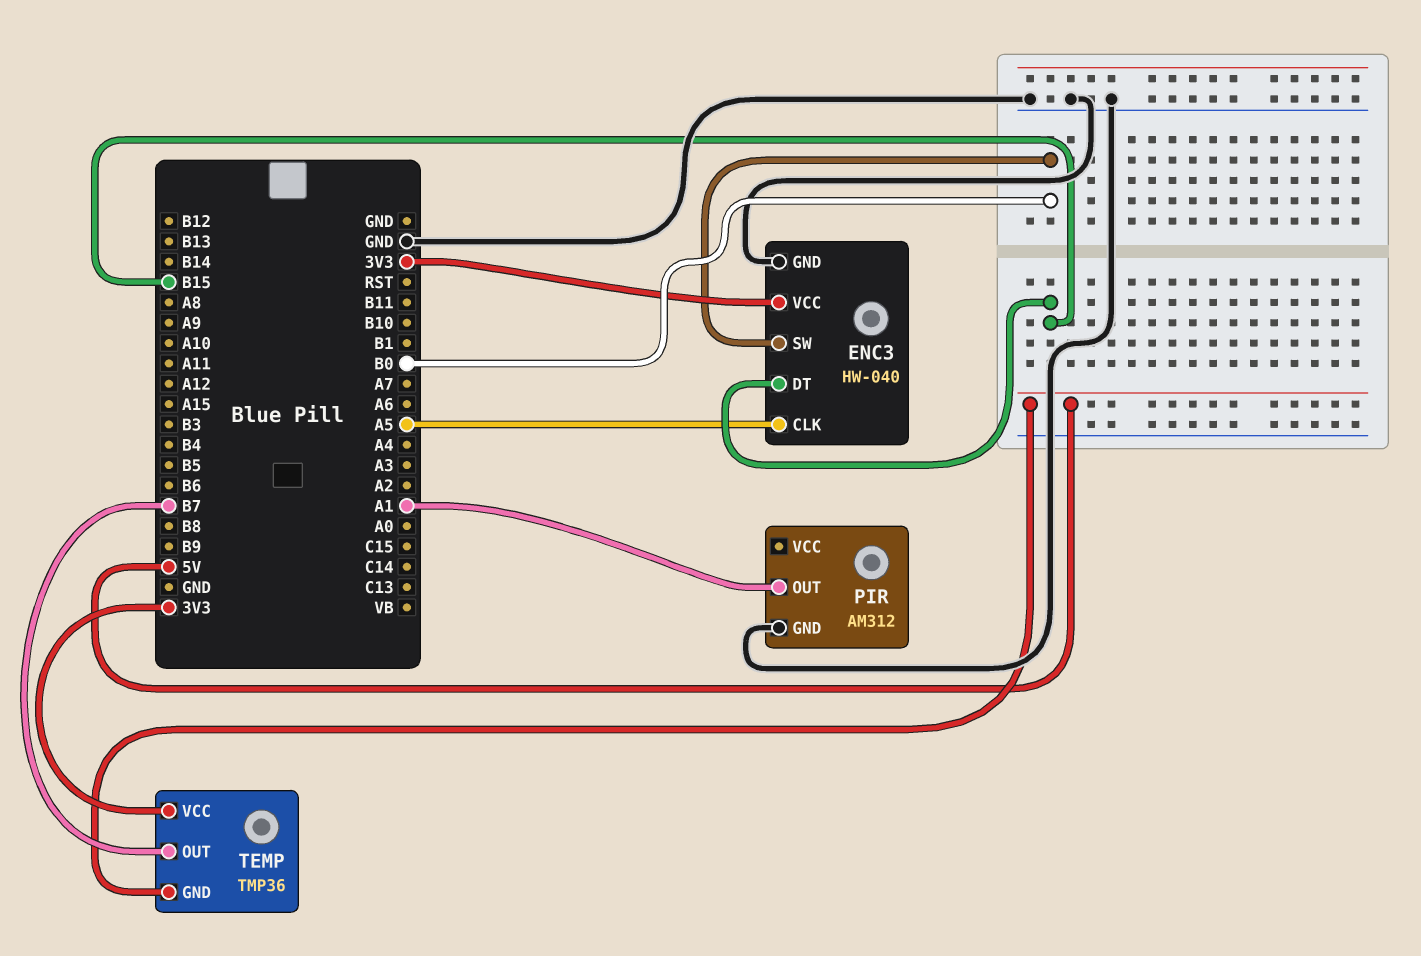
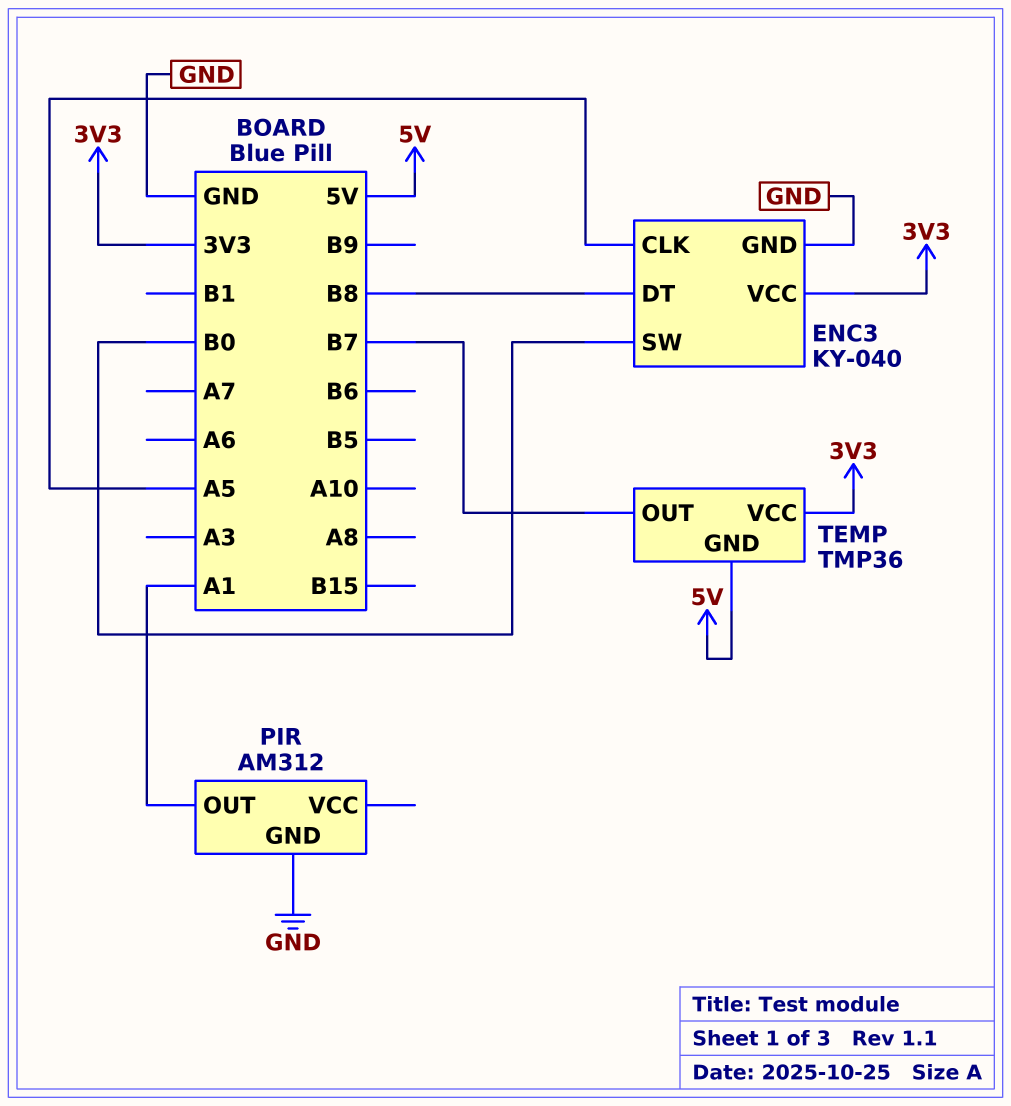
ENC3: HW-040 -> KY-040
ENC3 pin DT: B15 -> B8

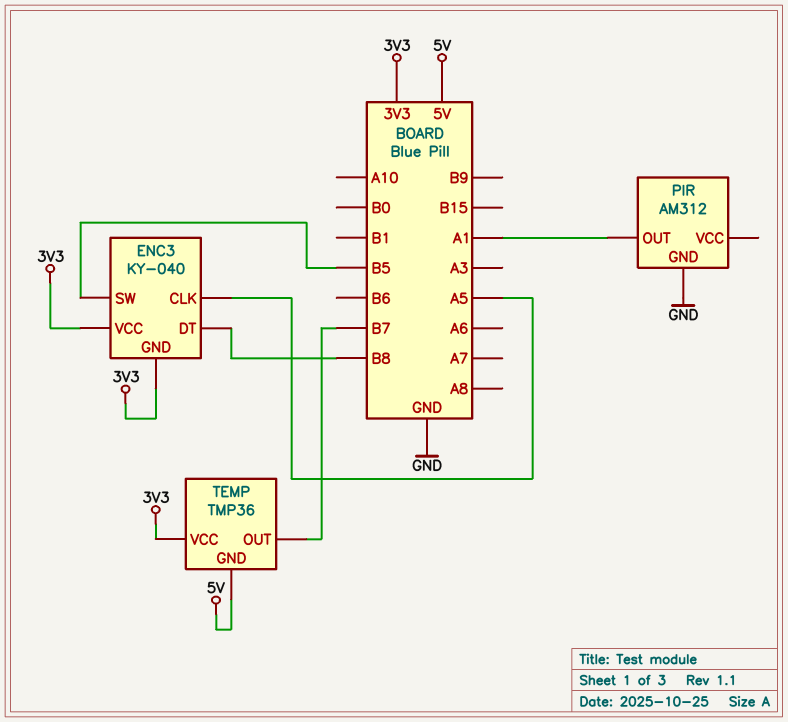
ENC3 pin GND: GND -> 3V3
ENC3 pin SW: B0 -> B5

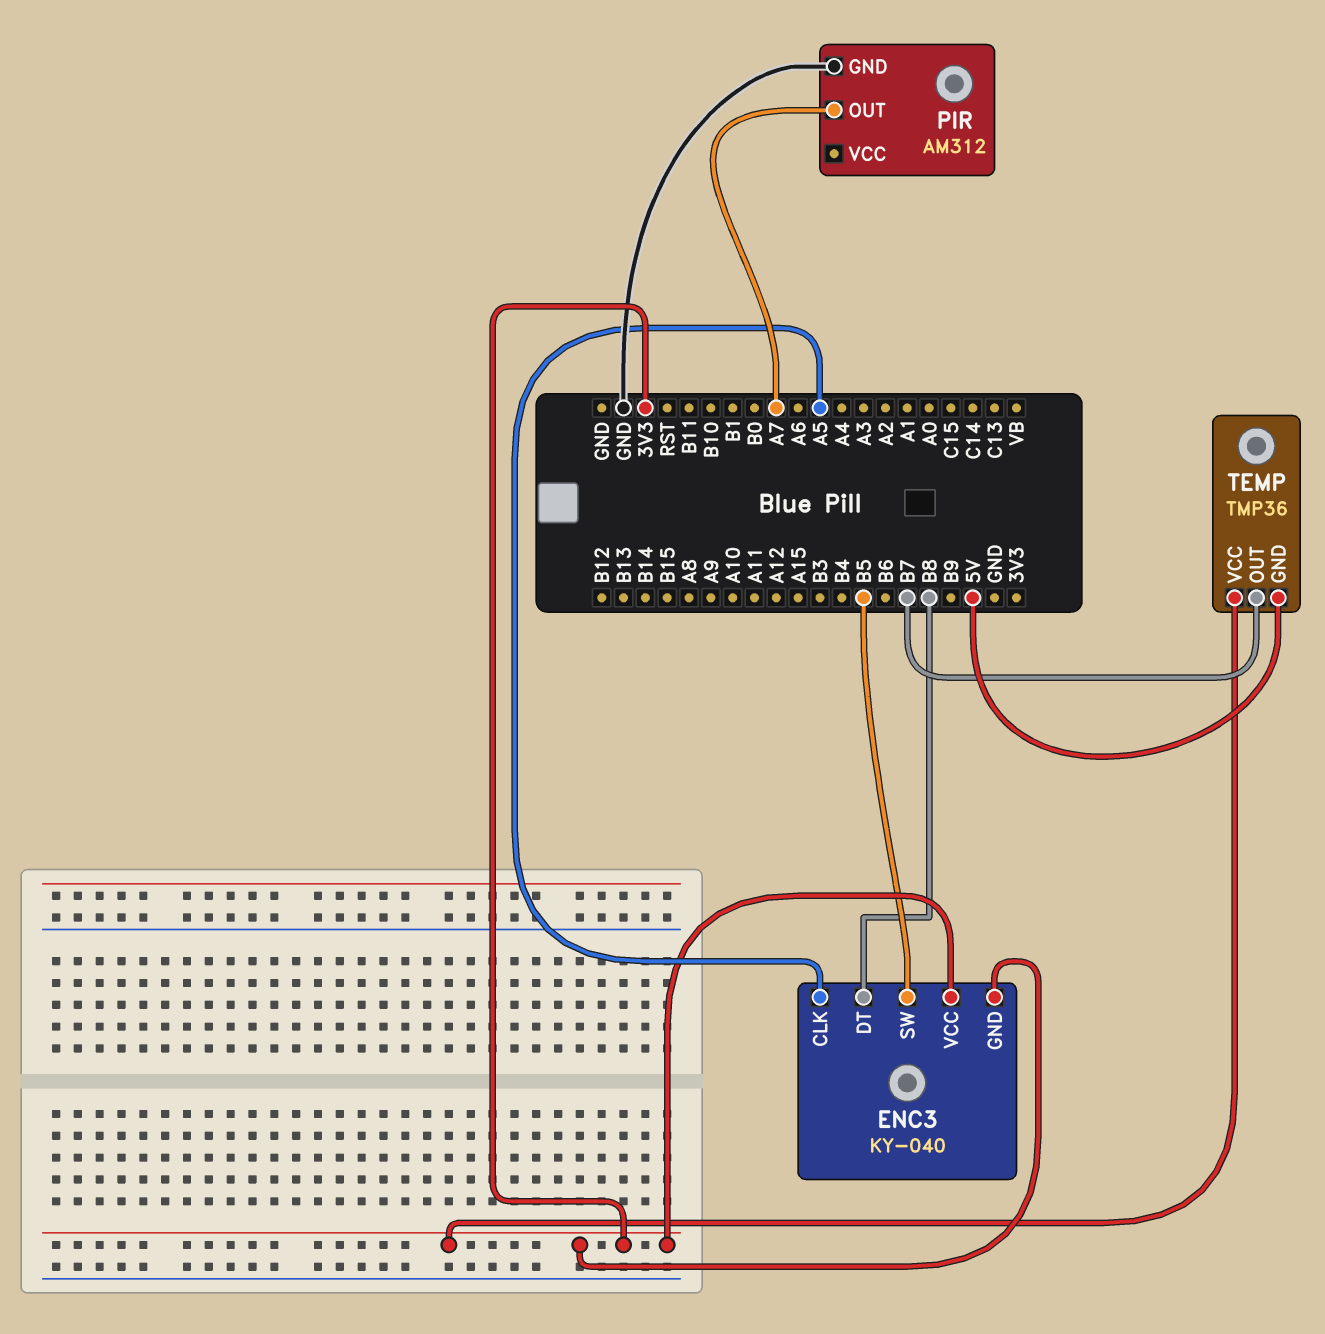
PIR pin OUT: A1 -> A7

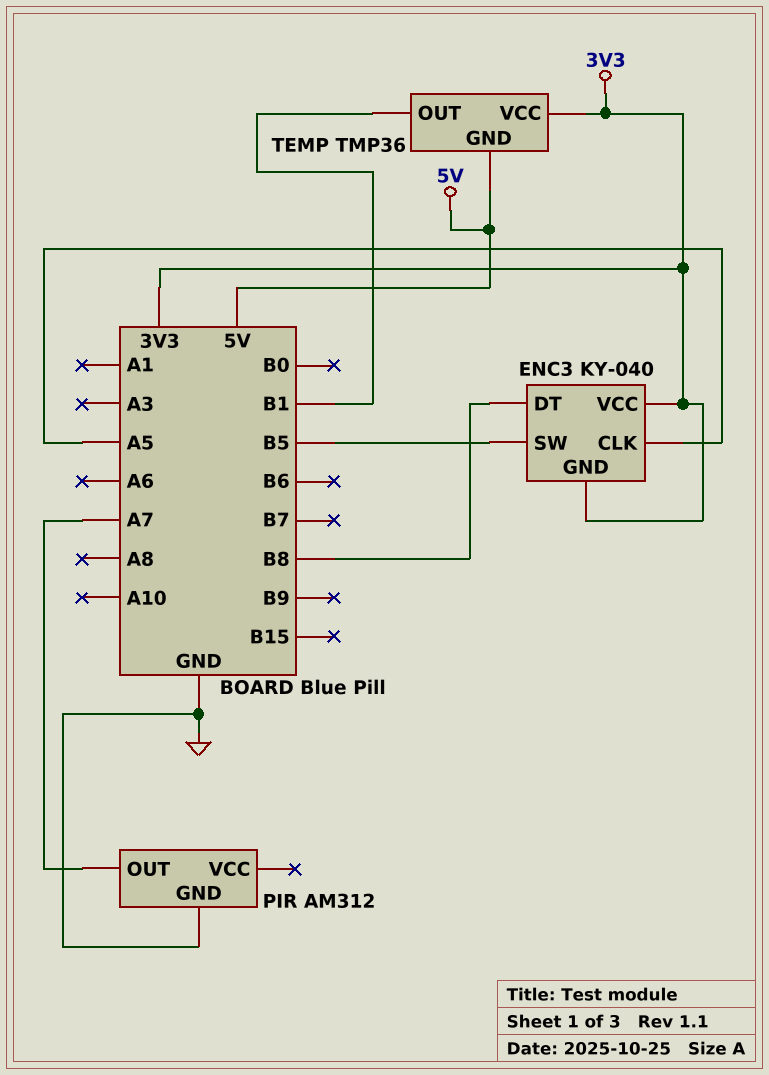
TEMP pin OUT: B7 -> B1

